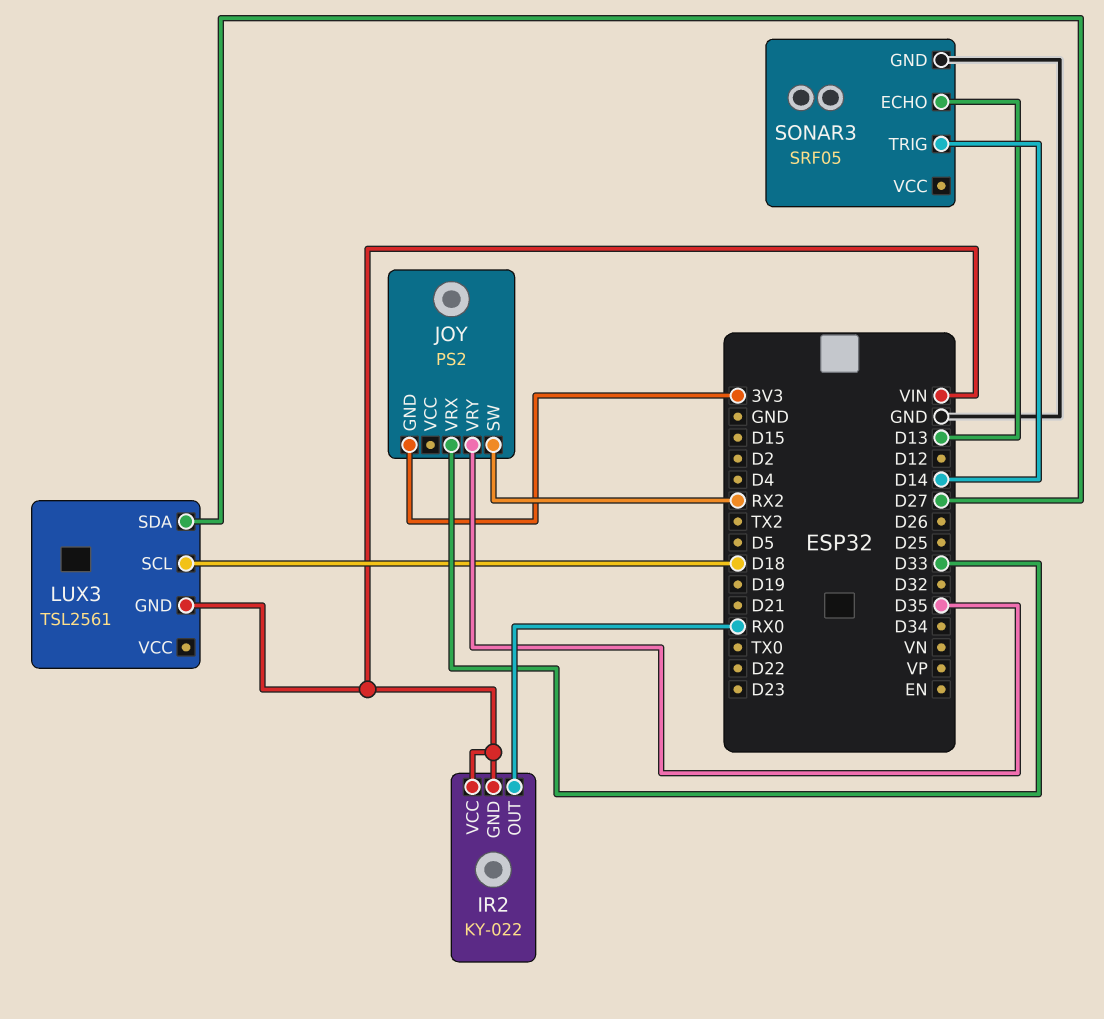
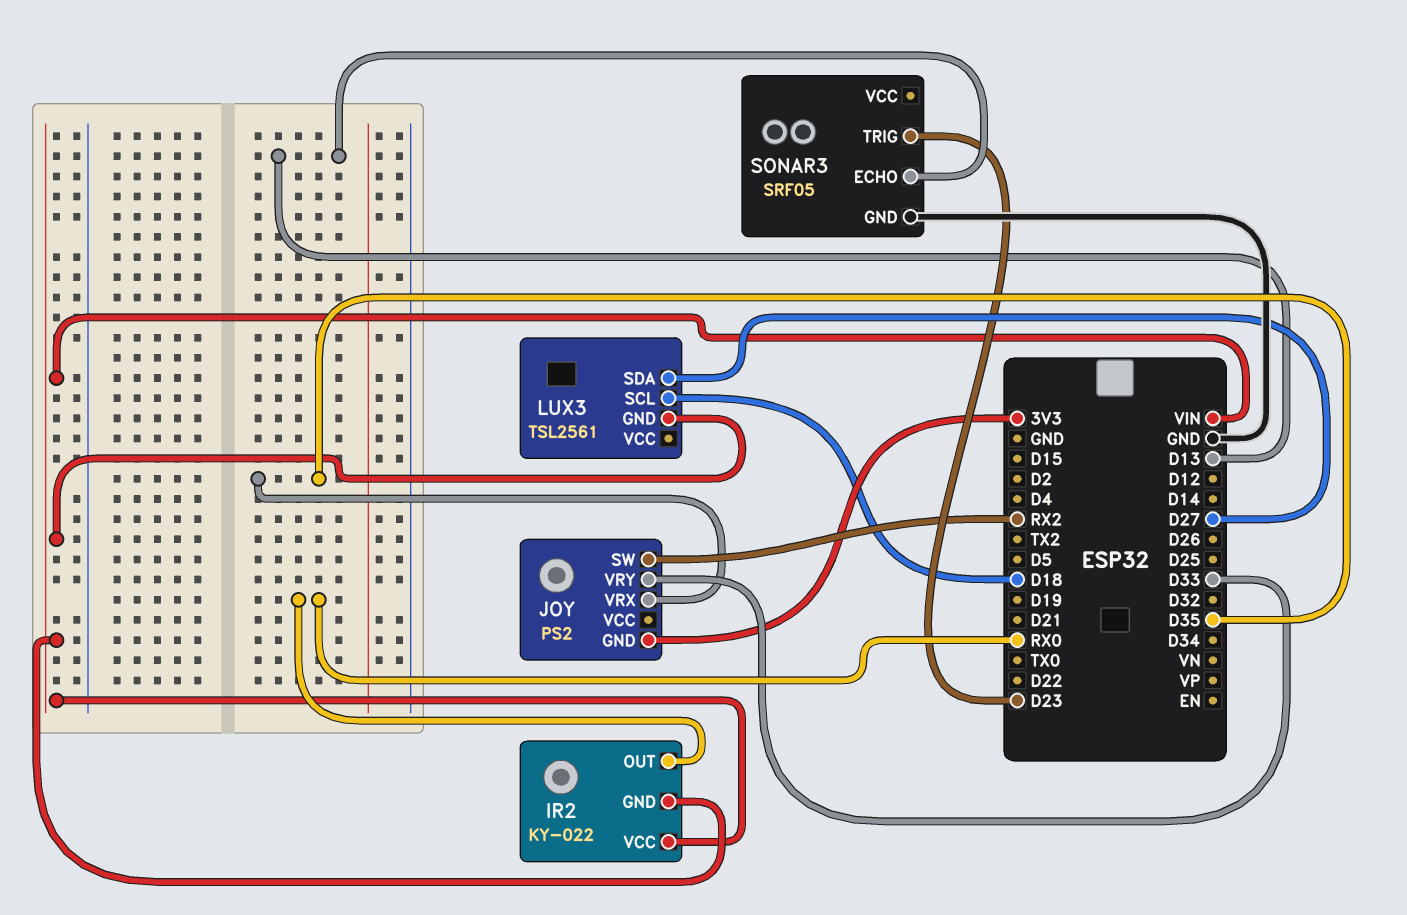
JOY pin VRX: D33 -> D35
JOY pin VRY: D35 -> D33
SONAR3 pin TRIG: D14 -> D23

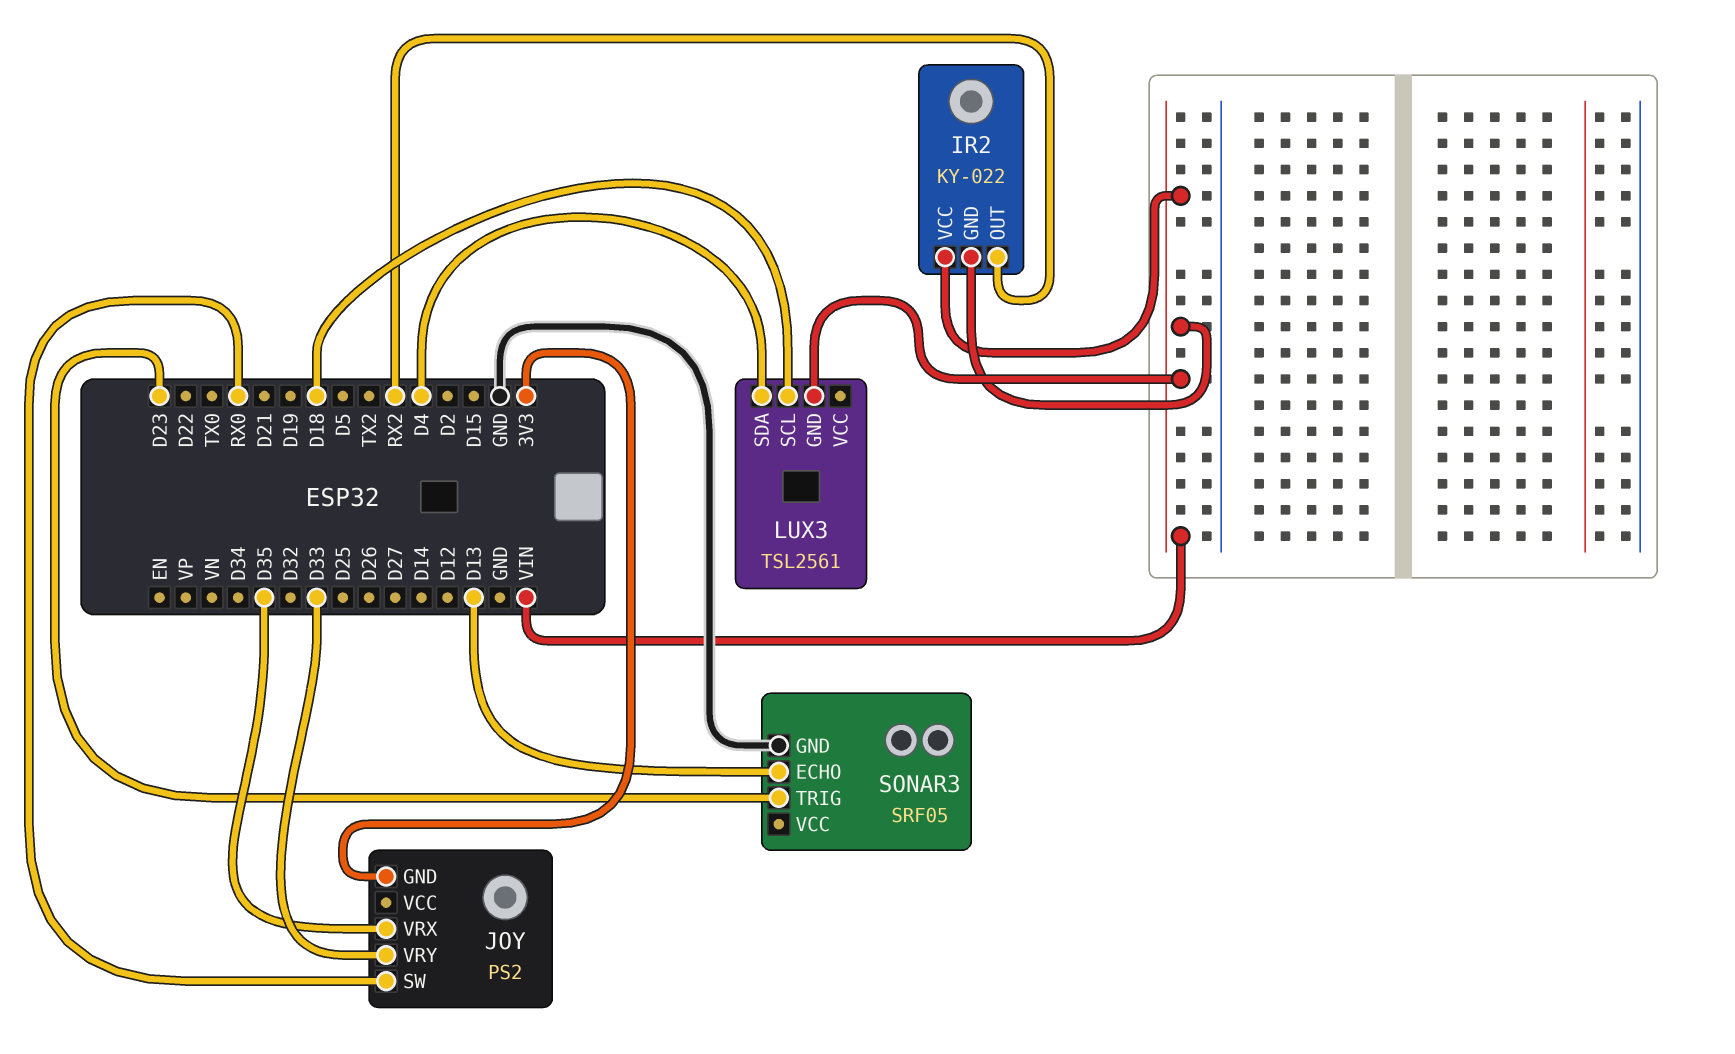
IR2 pin OUT: RX0 -> RX2
JOY pin SW: RX2 -> RX0
LUX3 pin SDA: D27 -> D4

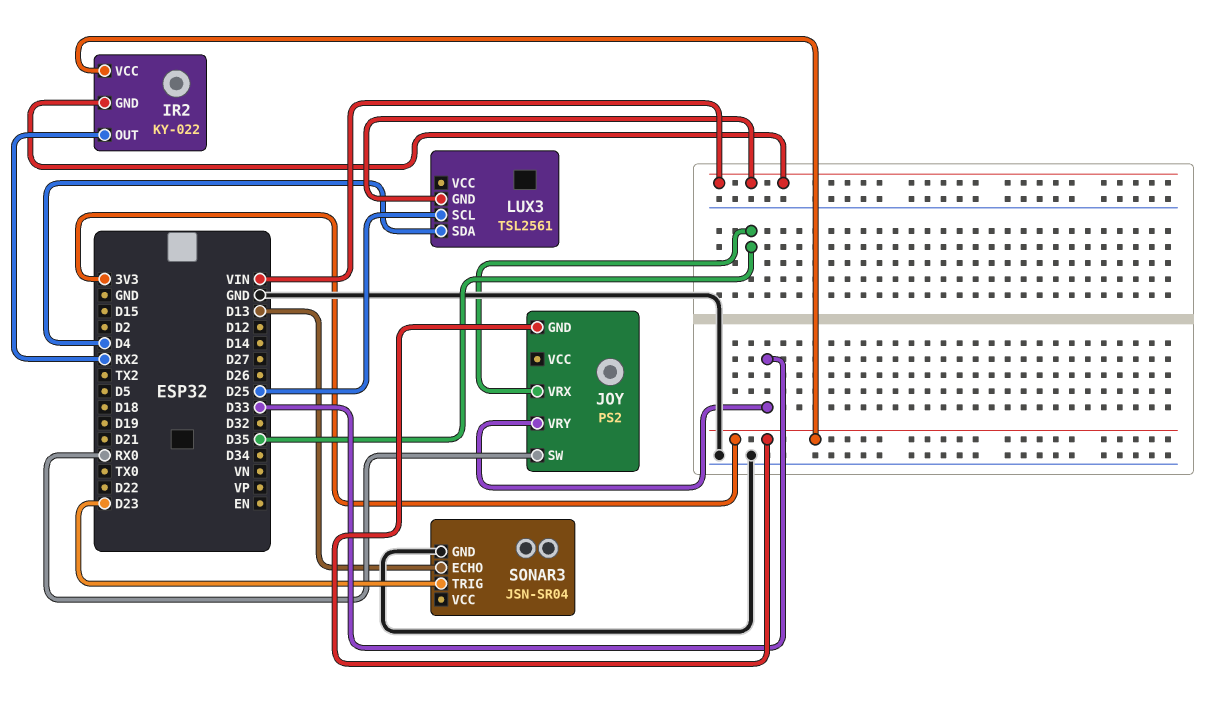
IR2 pin VCC: VIN -> 3V3
LUX3 pin SCL: D18 -> D25
SONAR3: SRF05 -> JSN-SR04

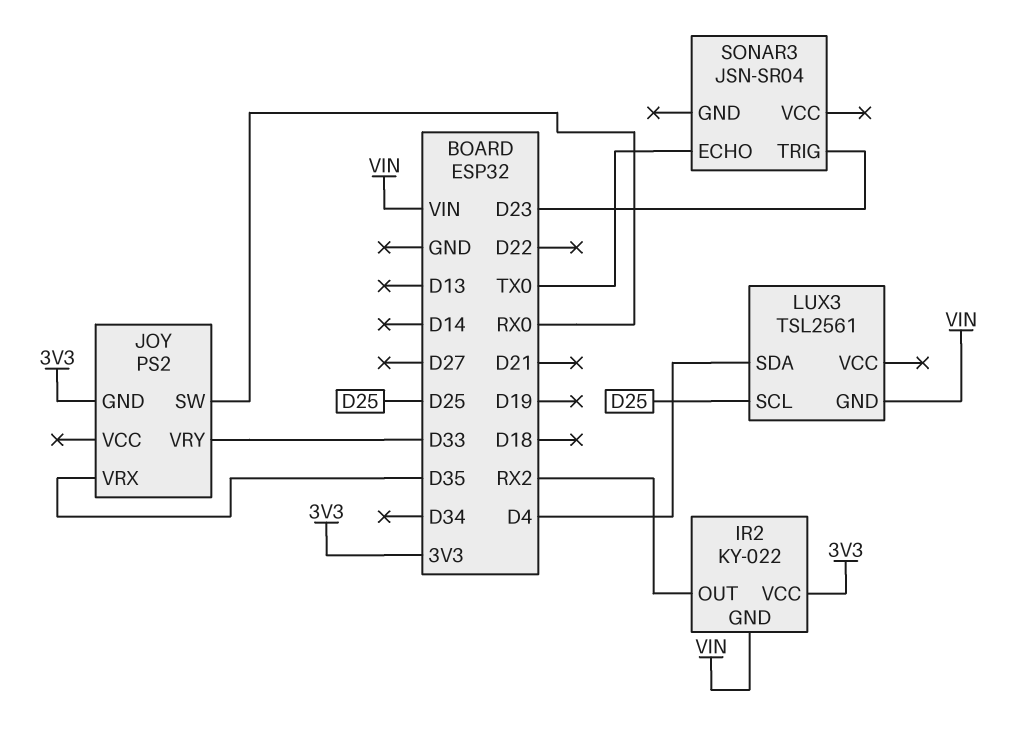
SONAR3 pin ECHO: D13 -> TX0
SONAR3 pin GND: GND -> none

